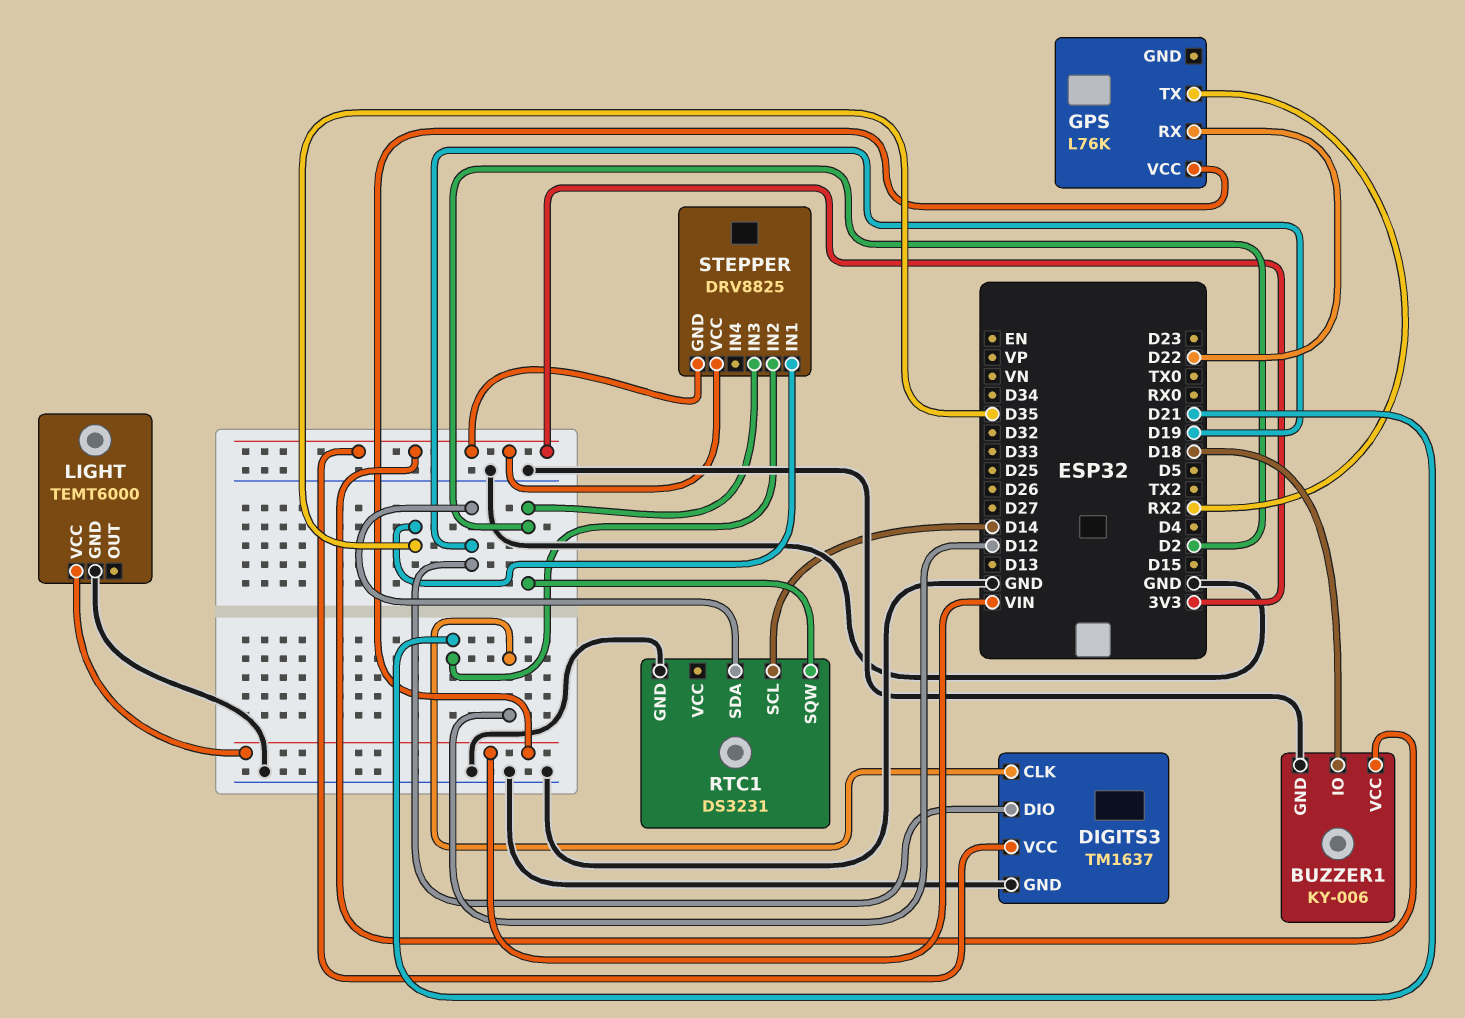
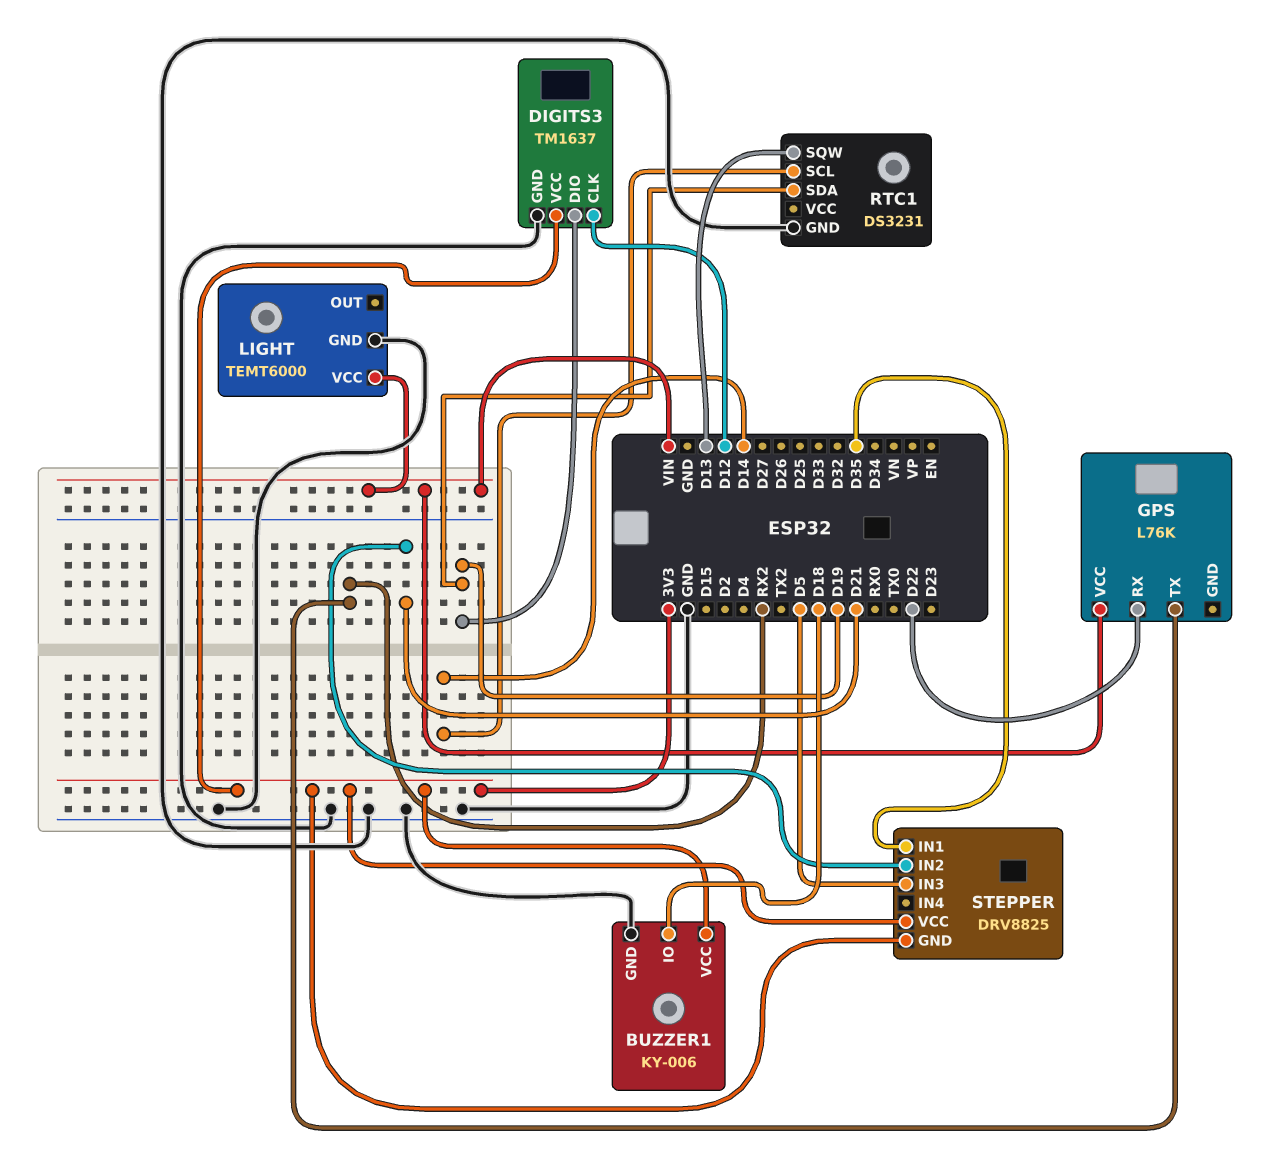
RTC1 pin SQW: D2 -> D13
STEPPER pin IN3: D2 -> D5

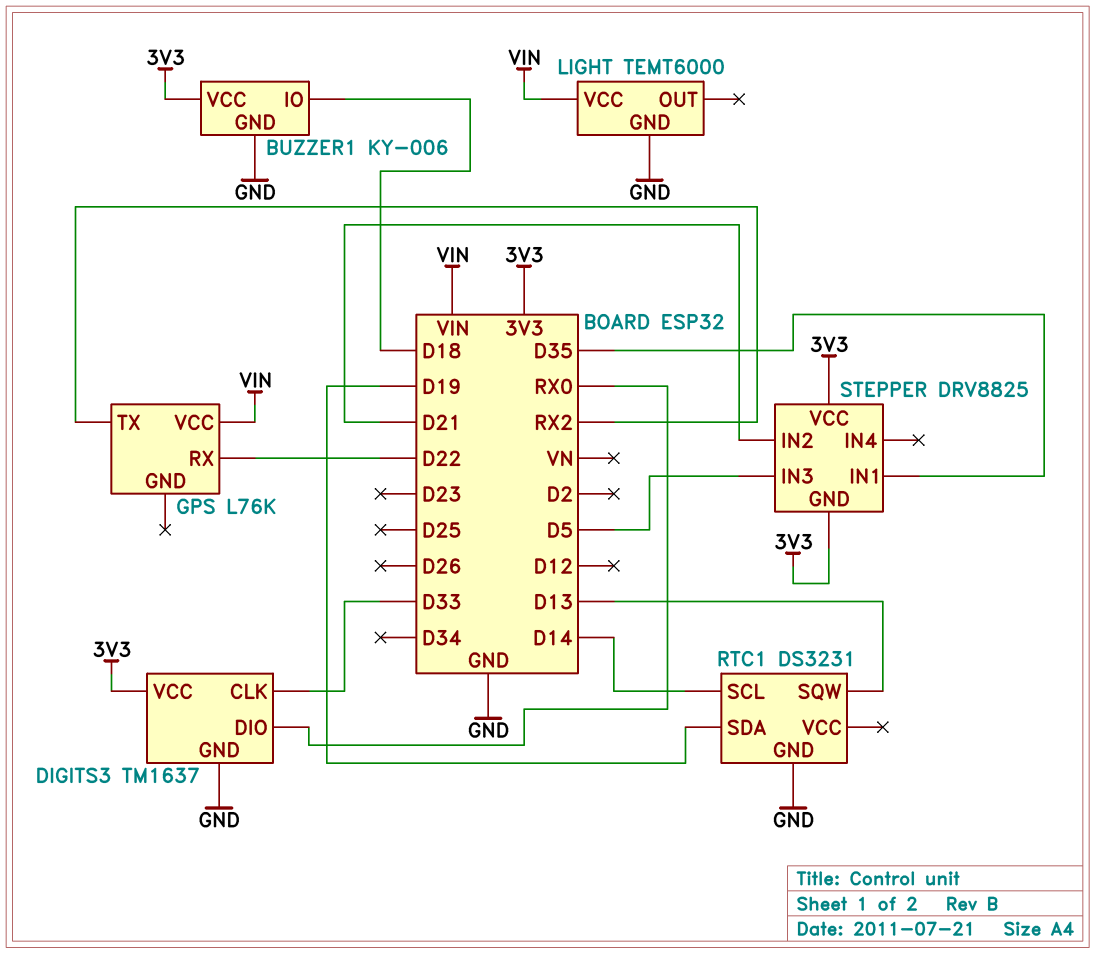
DIGITS3 pin CLK: D12 -> D33
DIGITS3 pin DIO: D19 -> RX0

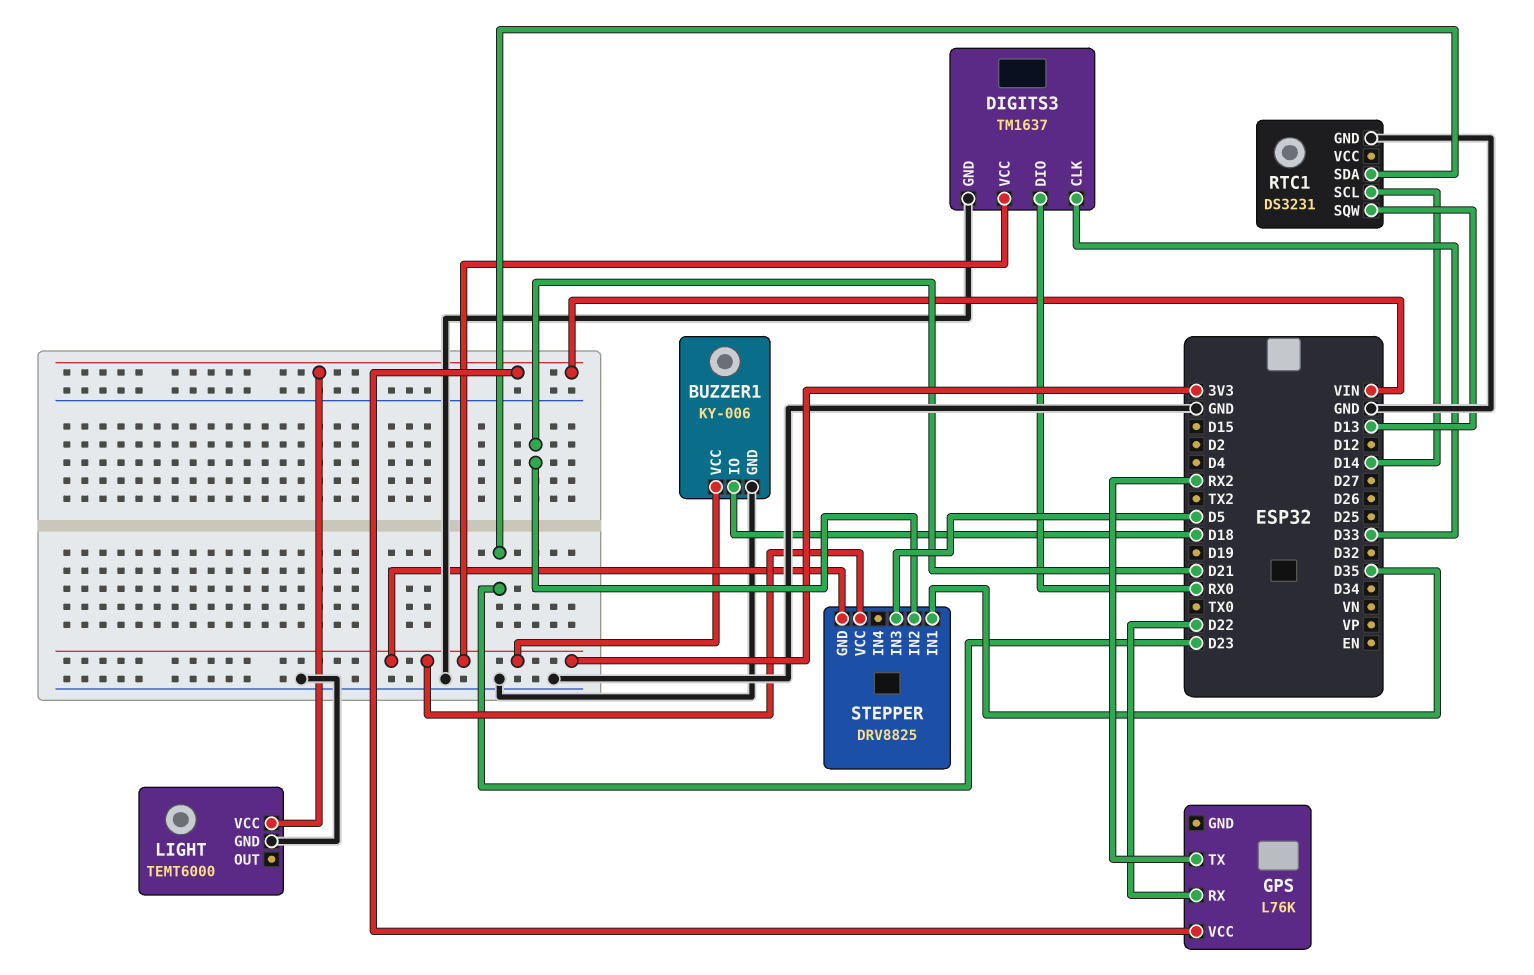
RTC1 pin SDA: D19 -> D23

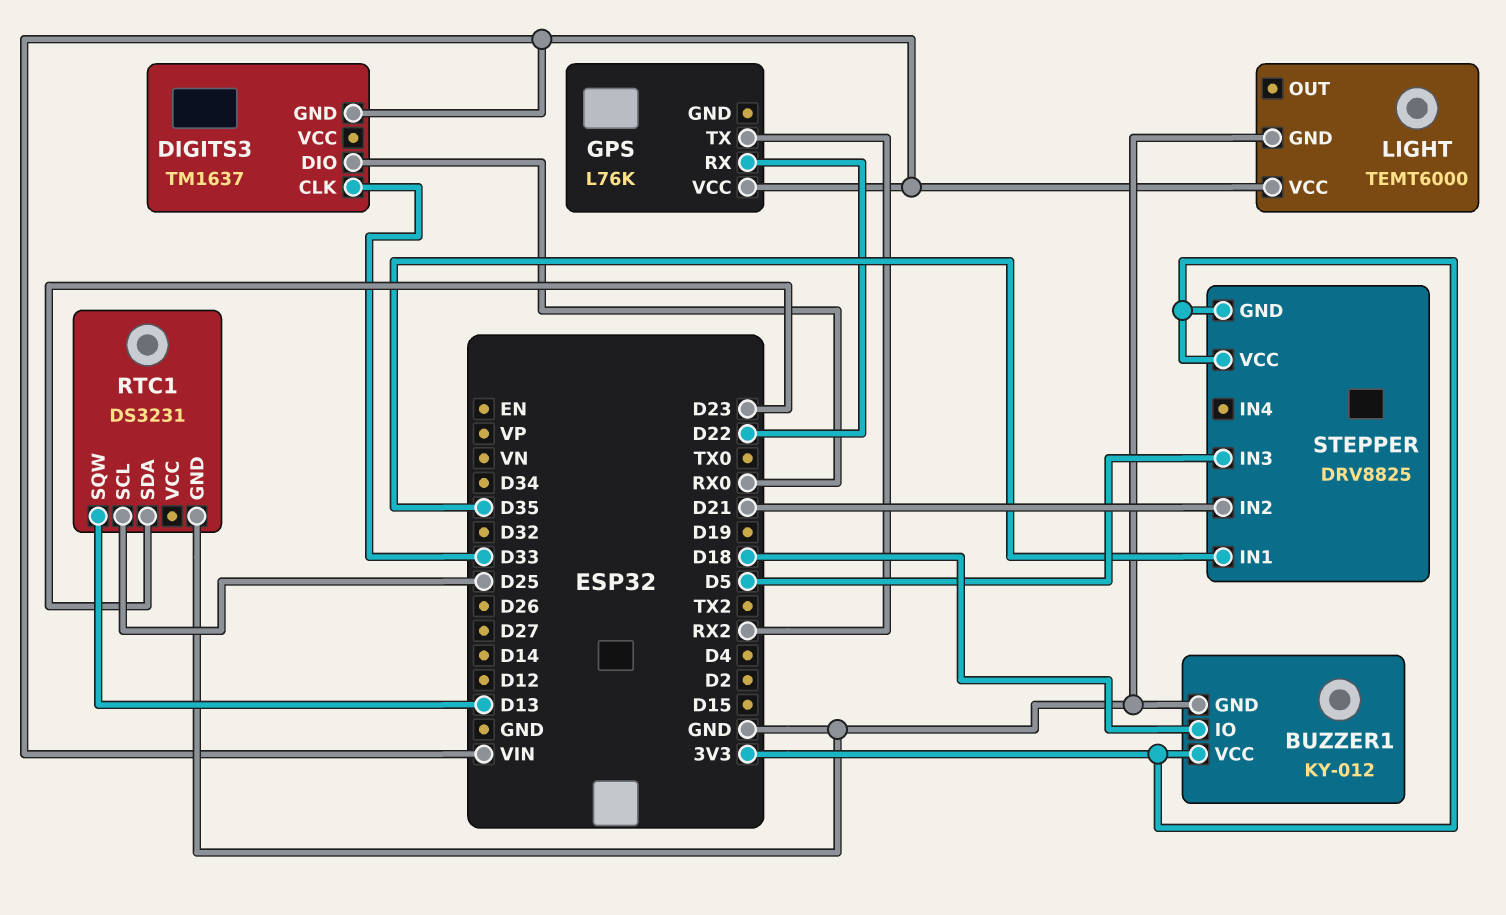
BUZZER1: KY-006 -> KY-012
DIGITS3 pin GND: GND -> VIN
DIGITS3 pin VCC: 3V3 -> none
RTC1 pin SCL: D14 -> D25

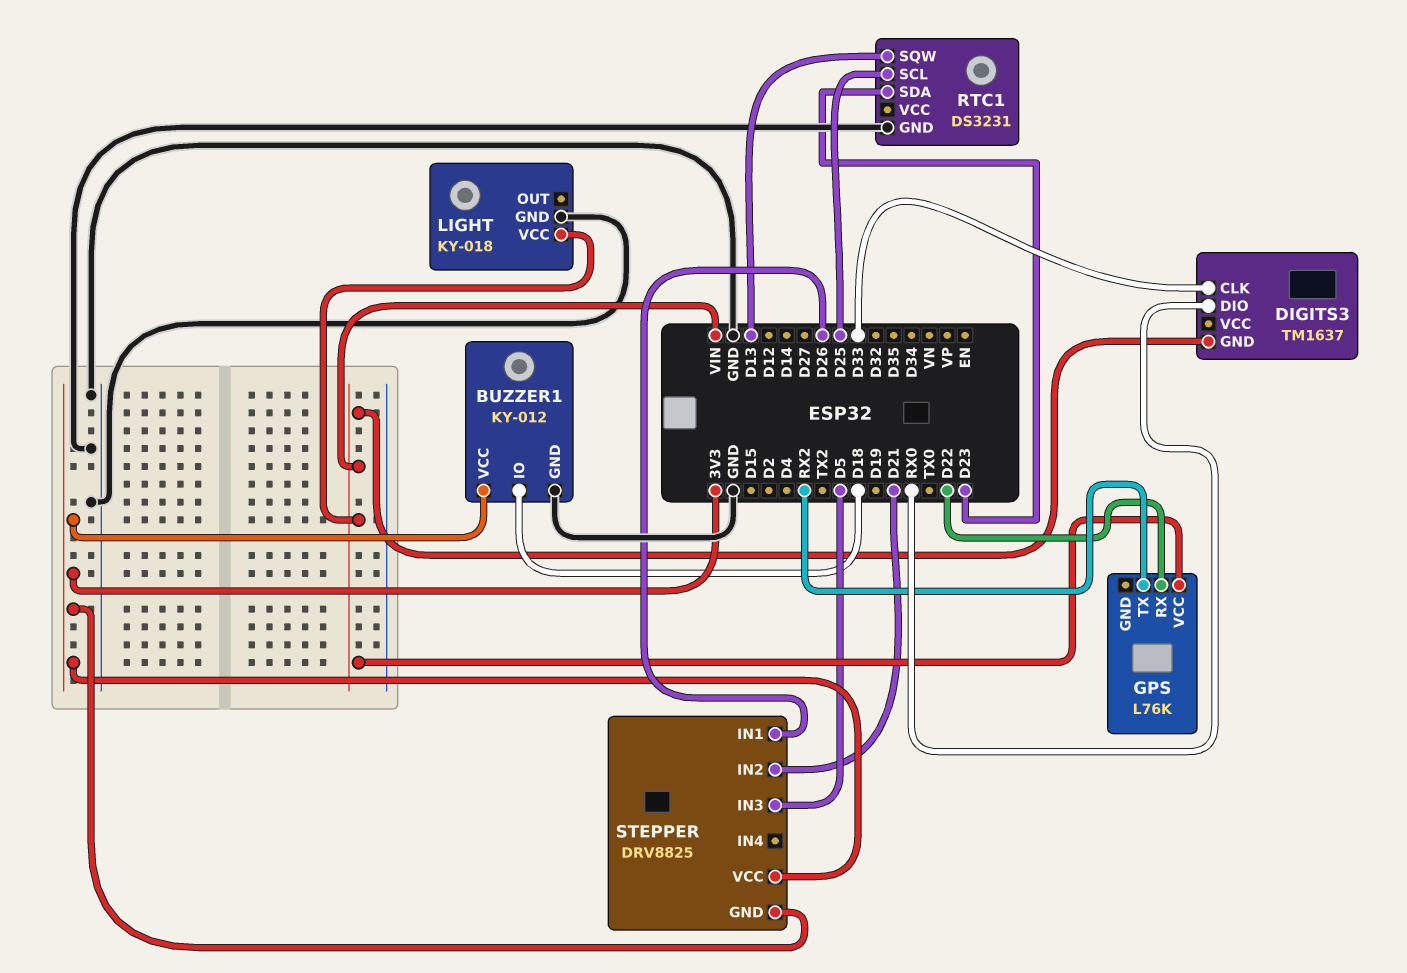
LIGHT: TEMT6000 -> KY-018
STEPPER pin IN1: D35 -> D26

